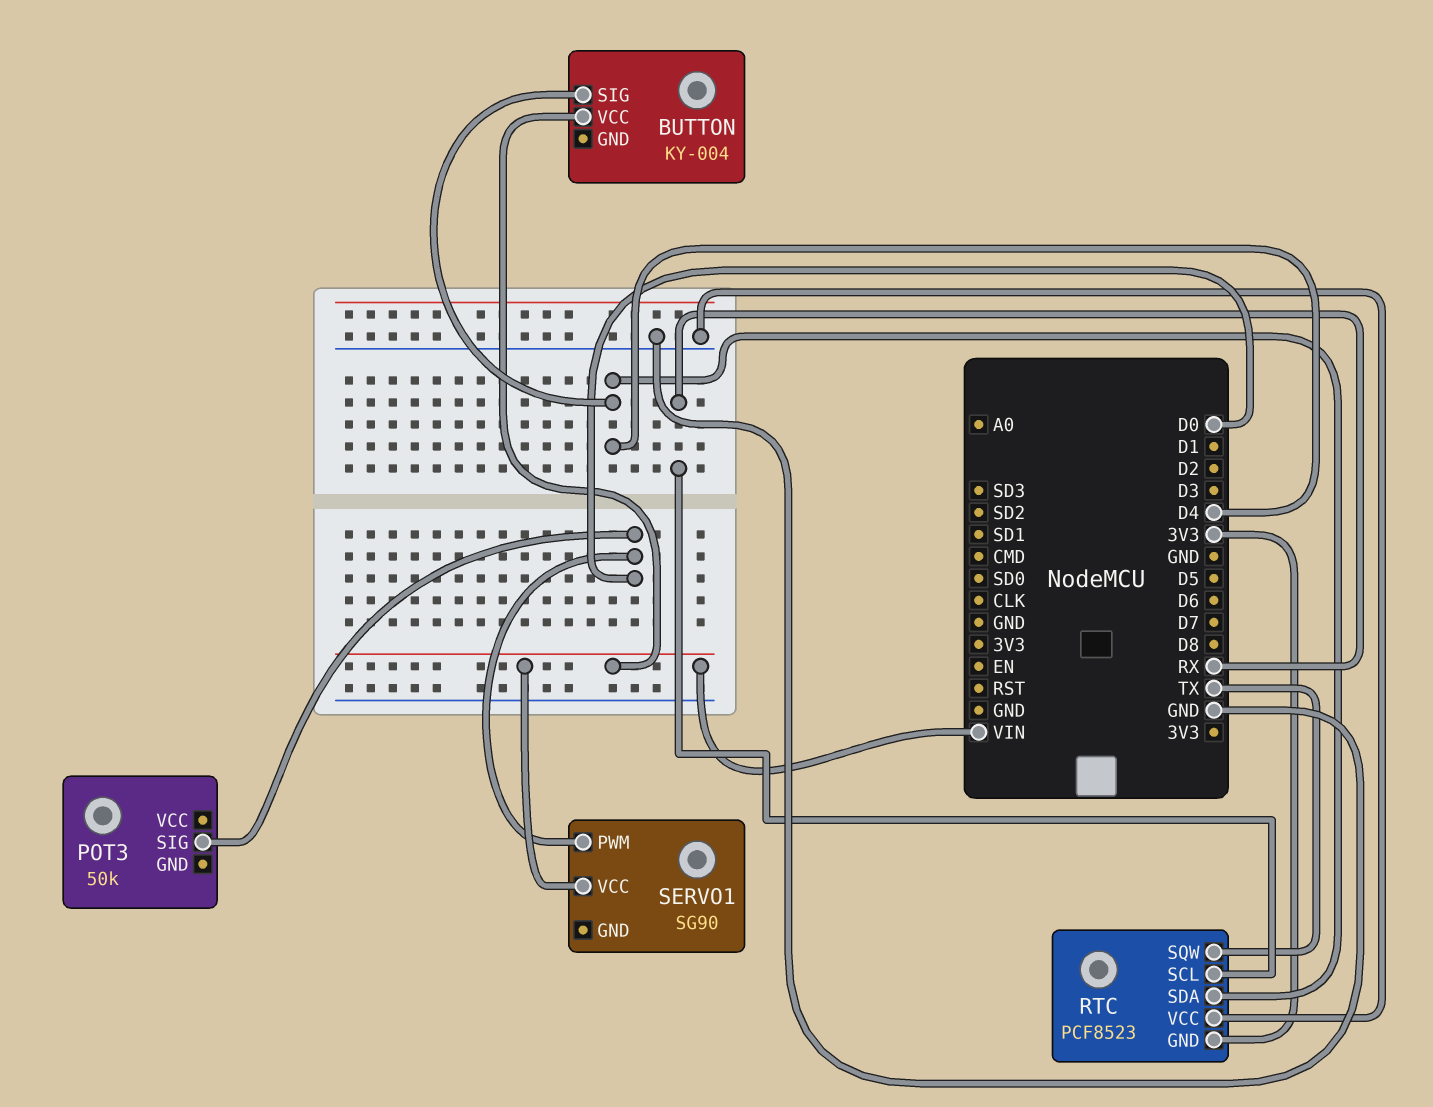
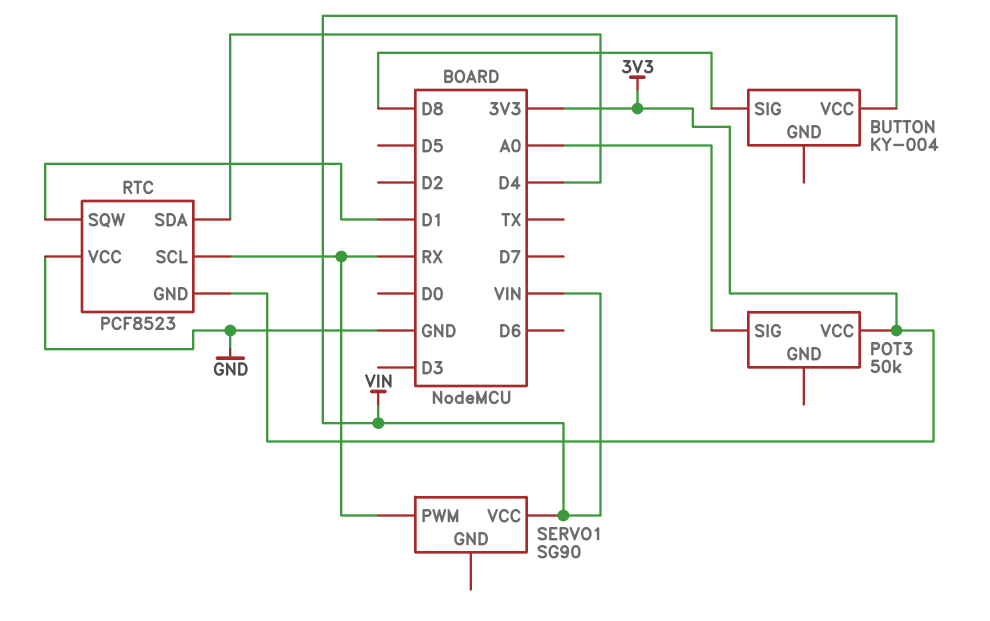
BUTTON pin SIG: D4 -> D8
POT3 pin SIG: D0 -> A0
POT3 pin VCC: none -> 3V3
RTC pin SQW: TX -> D1
SERVO1 pin PWM: D0 -> RX

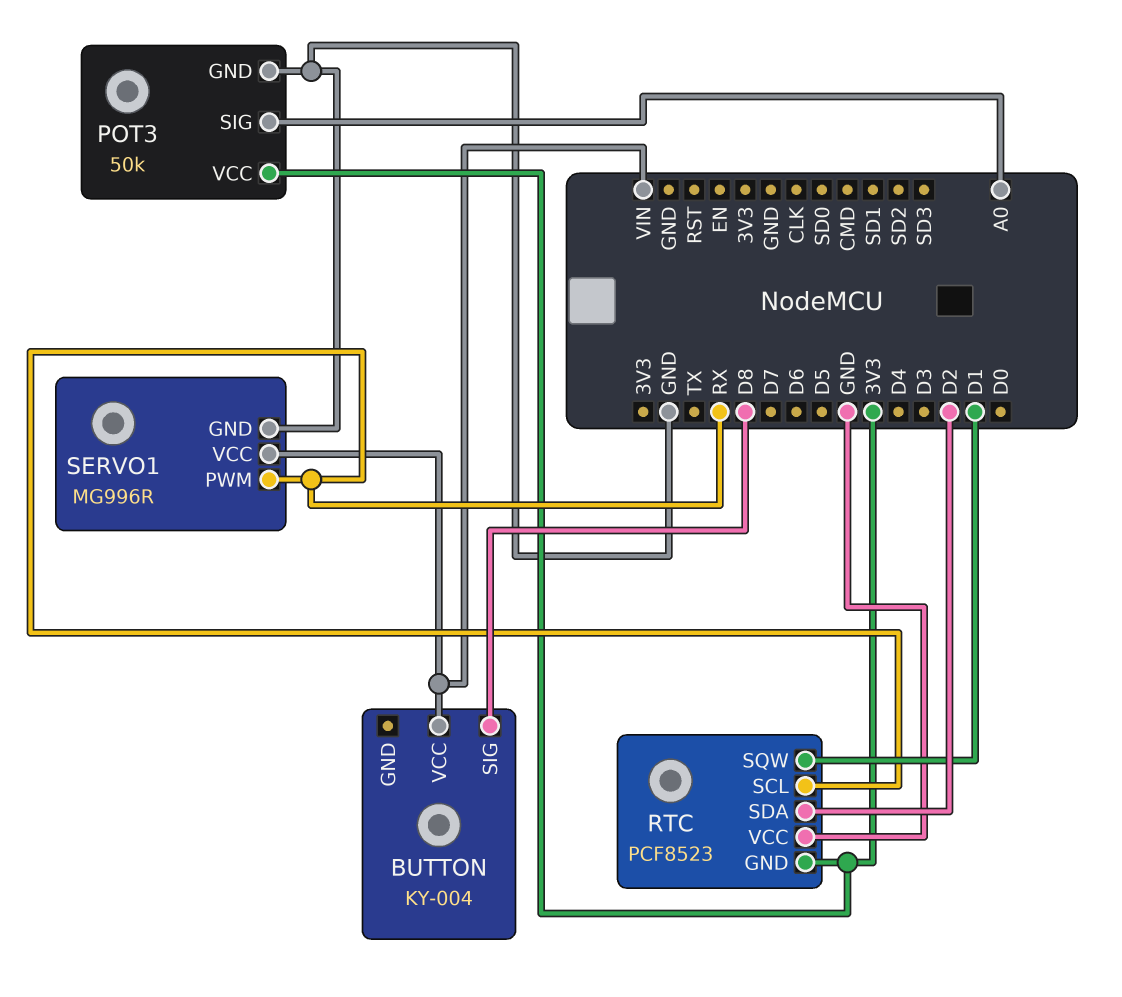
POT3 pin GND: none -> GND
RTC pin SDA: D4 -> D2
SERVO1: SG90 -> MG996R
SERVO1 pin GND: none -> GND

